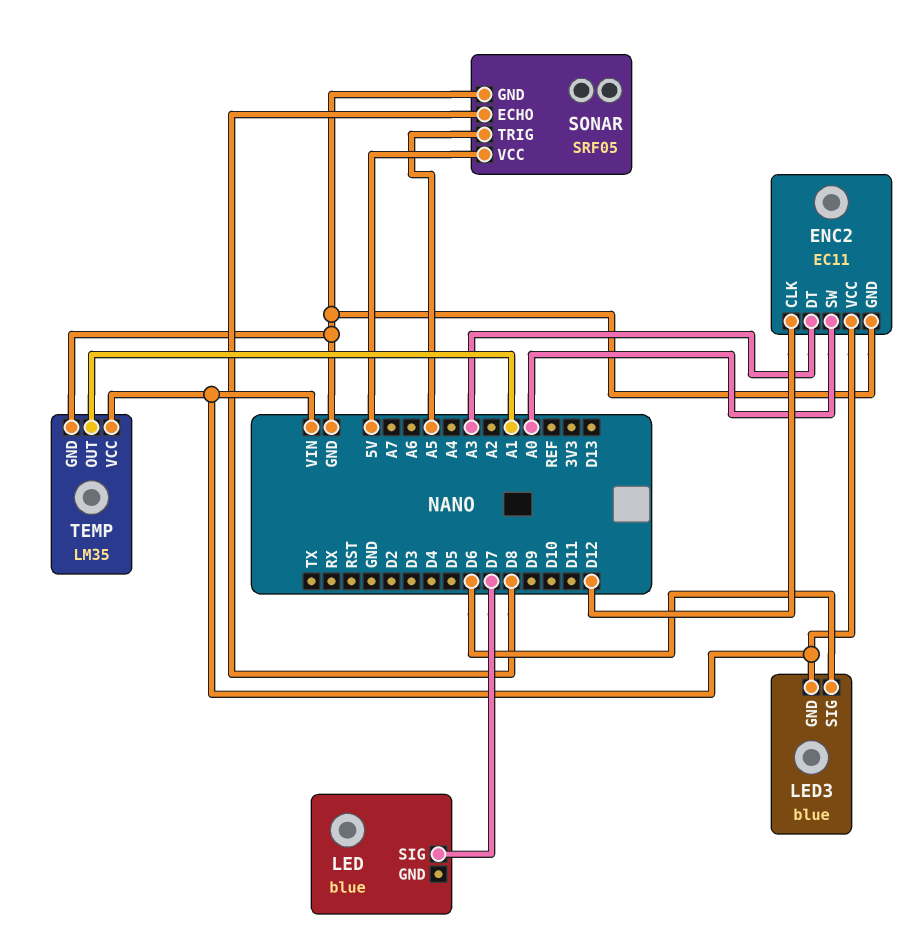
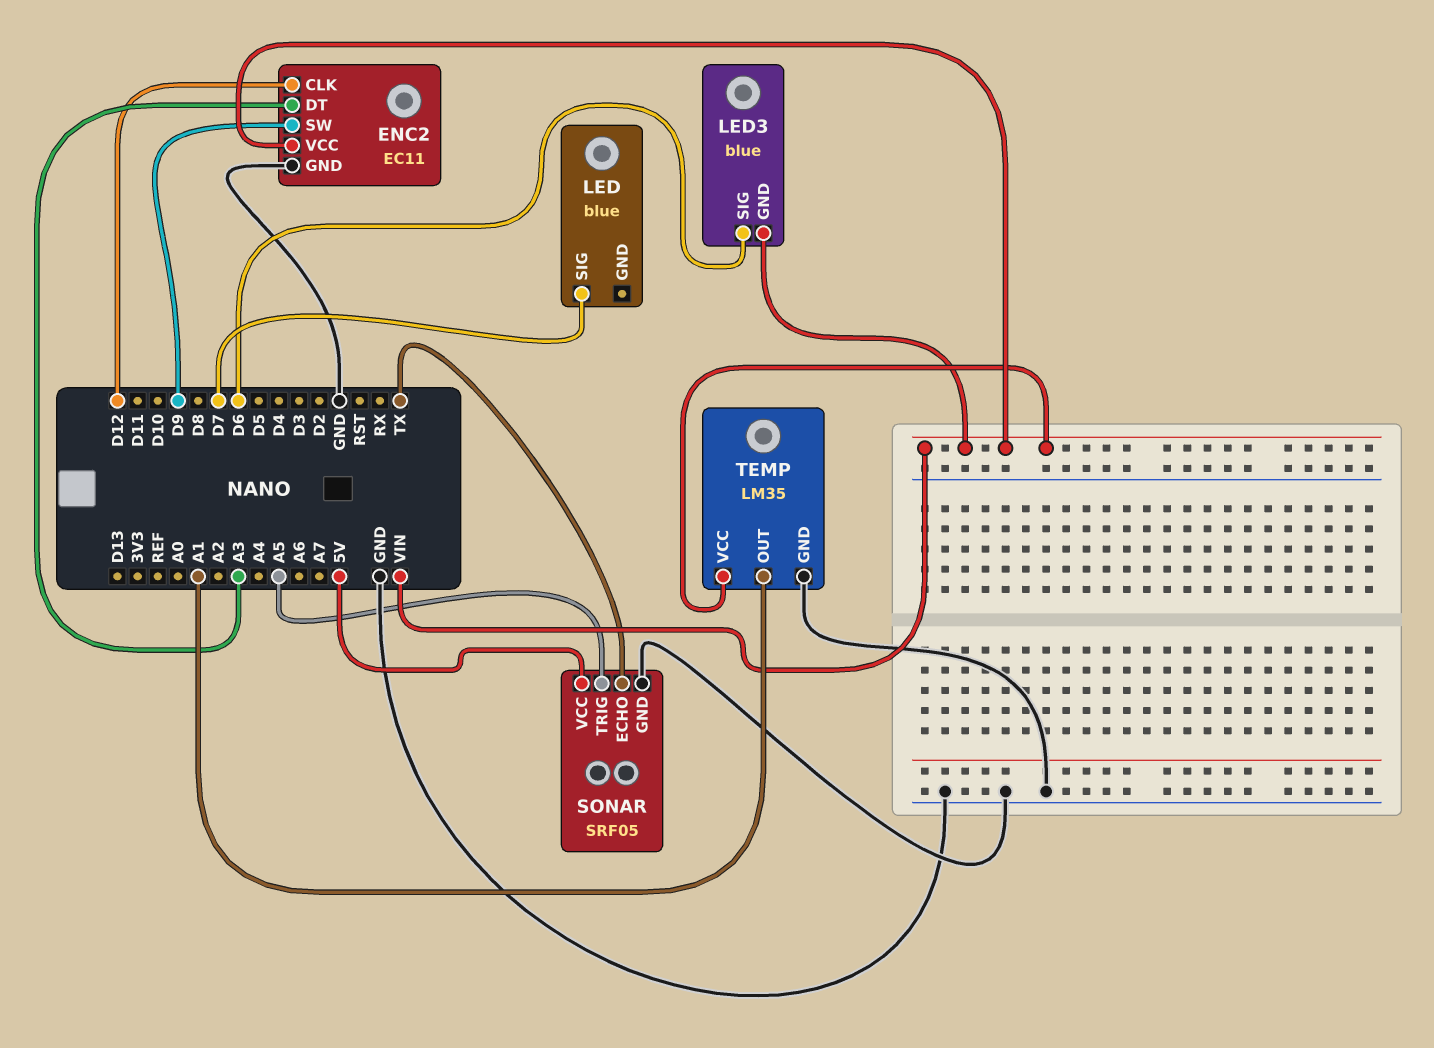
ENC2 pin SW: A0 -> D9
SONAR pin ECHO: D8 -> TX

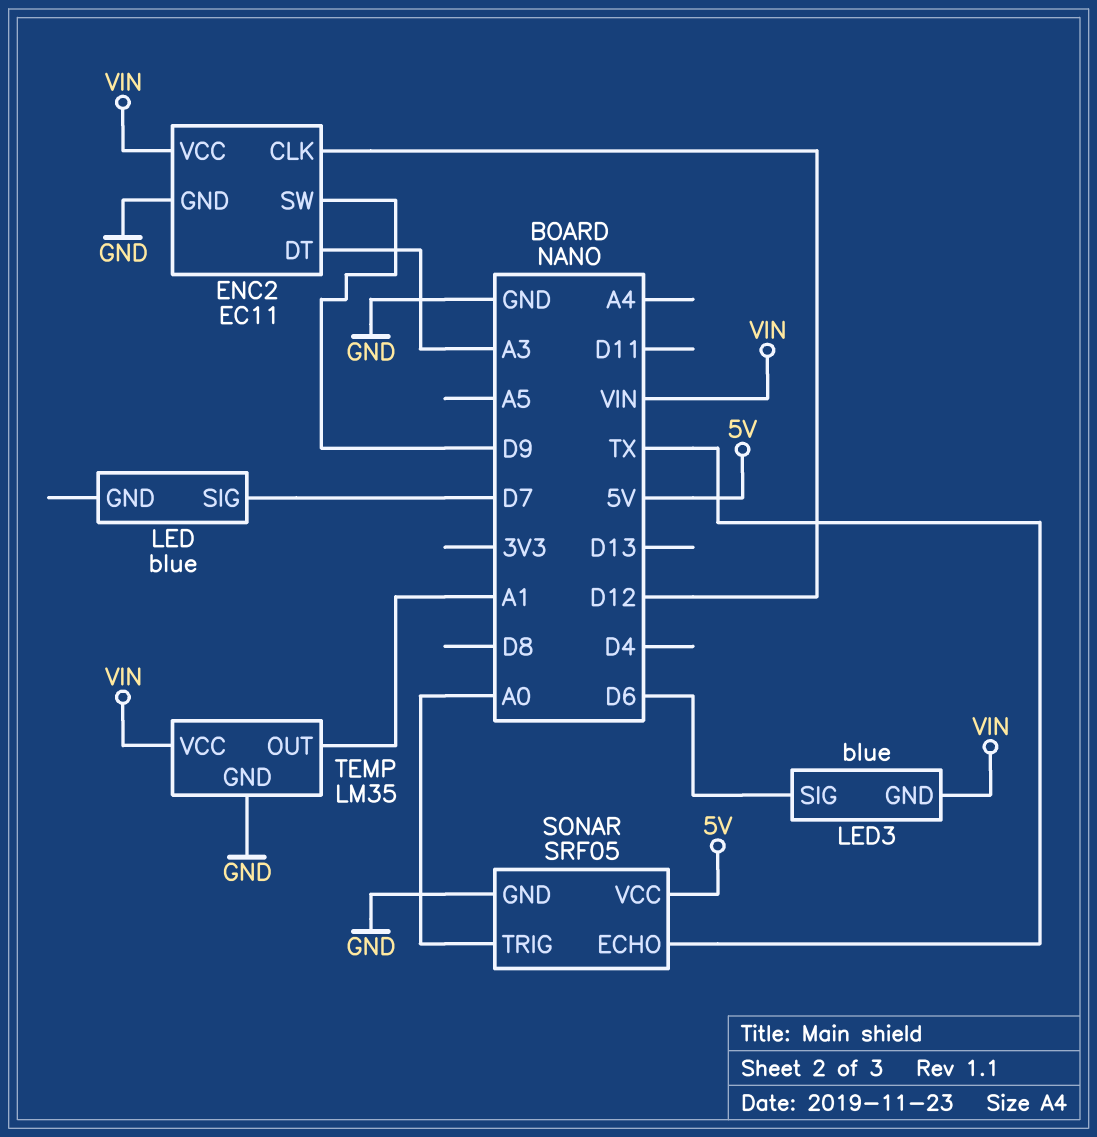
SONAR pin TRIG: A5 -> A0

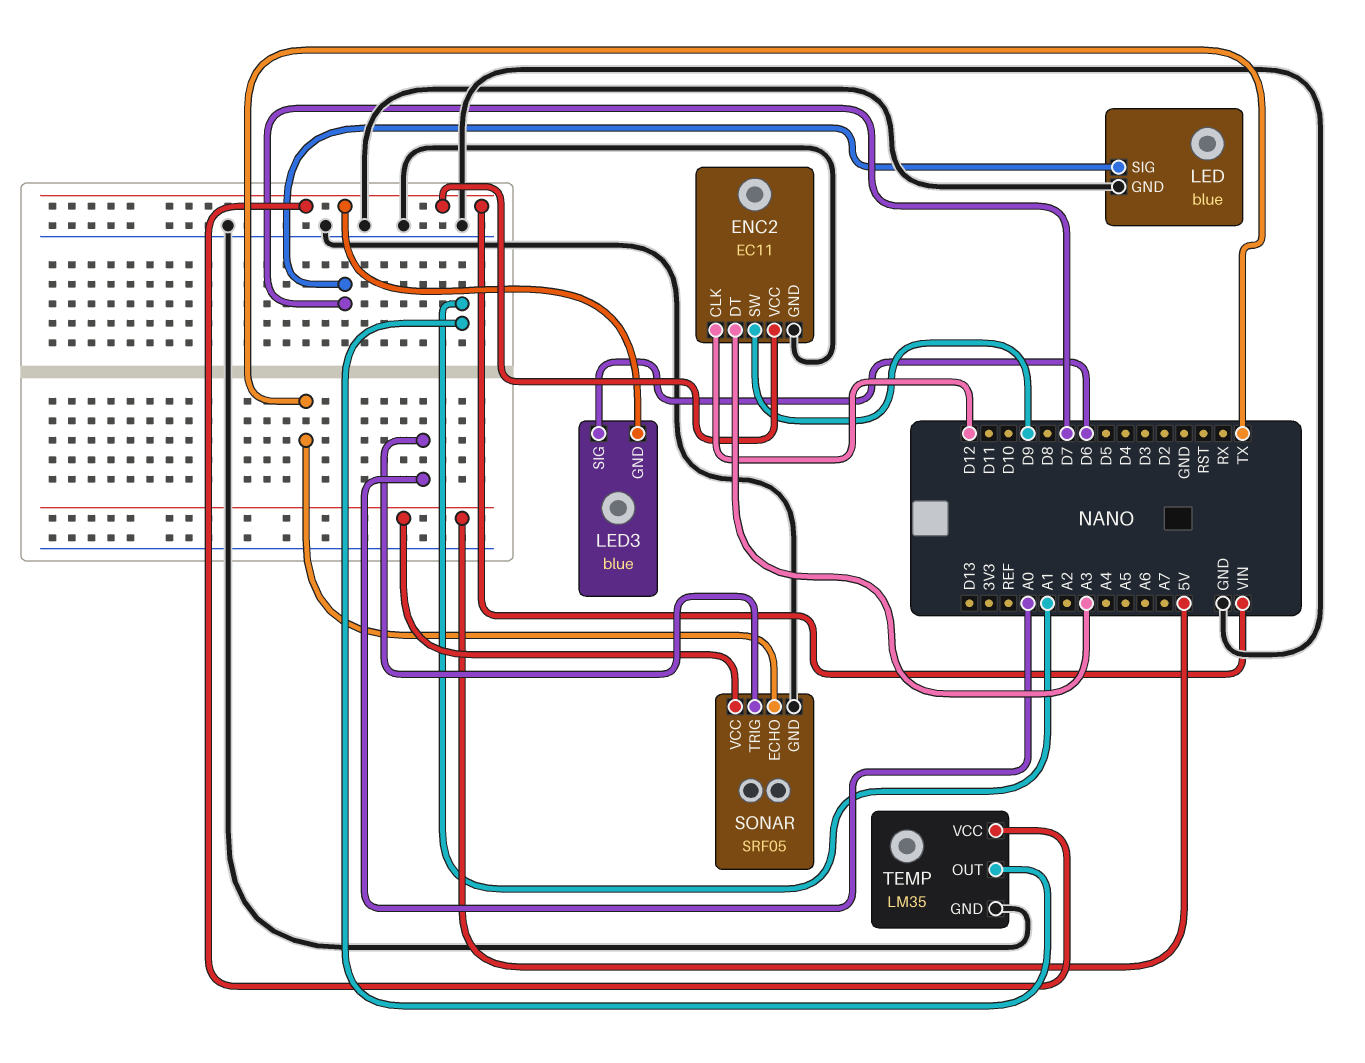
LED pin GND: none -> GND

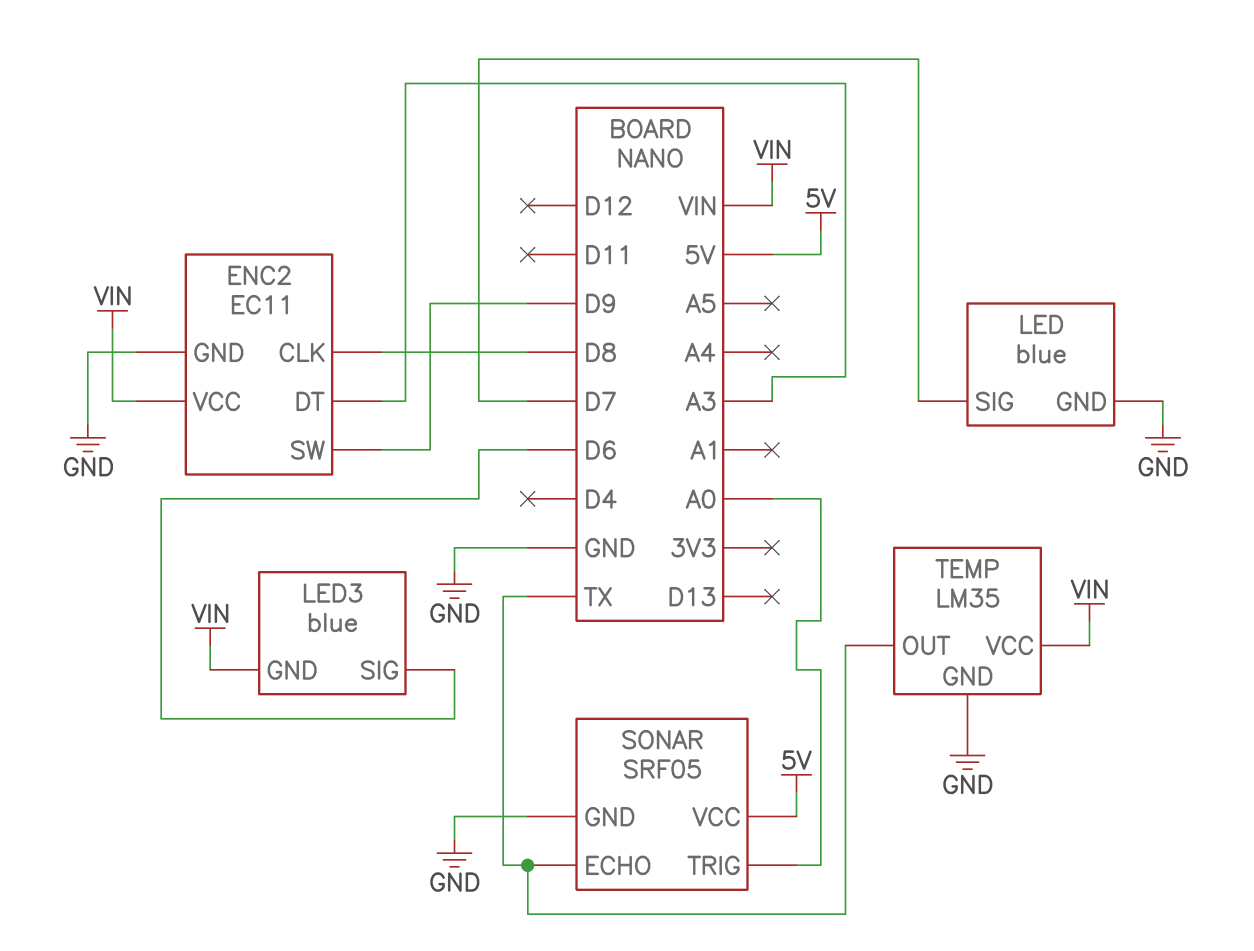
ENC2 pin CLK: D12 -> D8
TEMP pin OUT: A1 -> TX

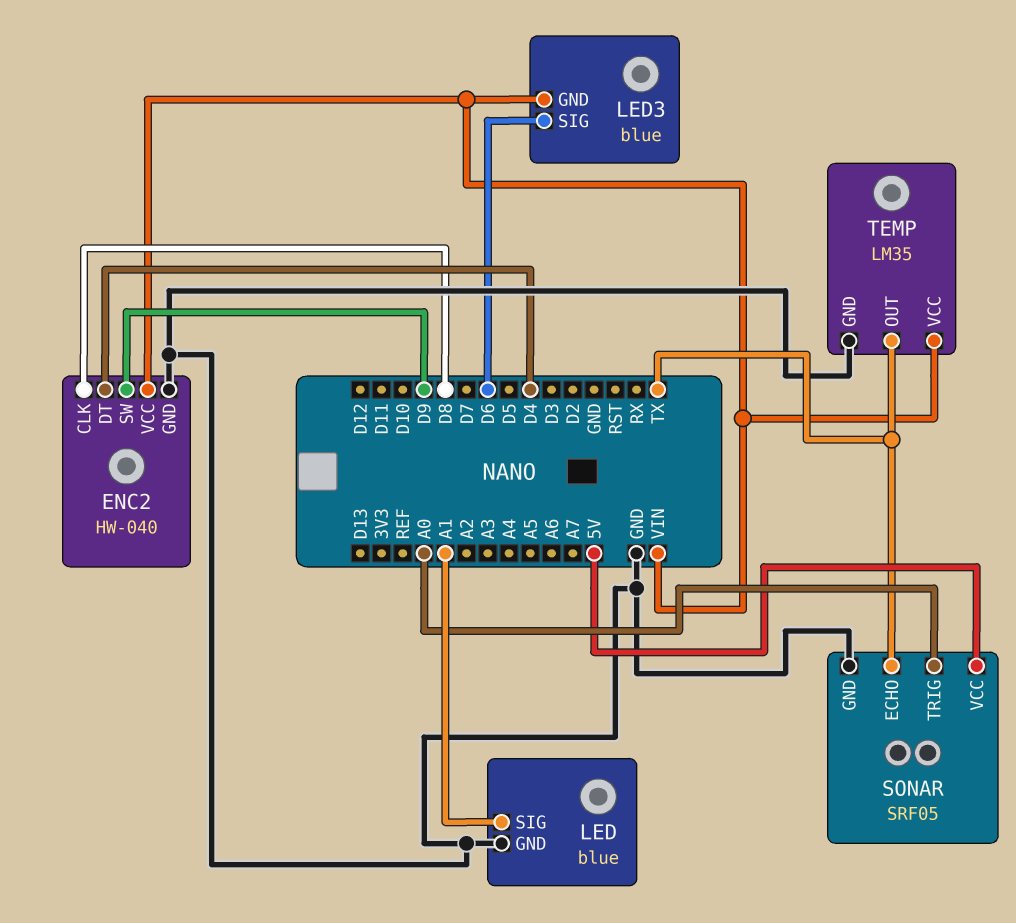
ENC2: EC11 -> HW-040
ENC2 pin DT: A3 -> D4
LED pin SIG: D7 -> A1

